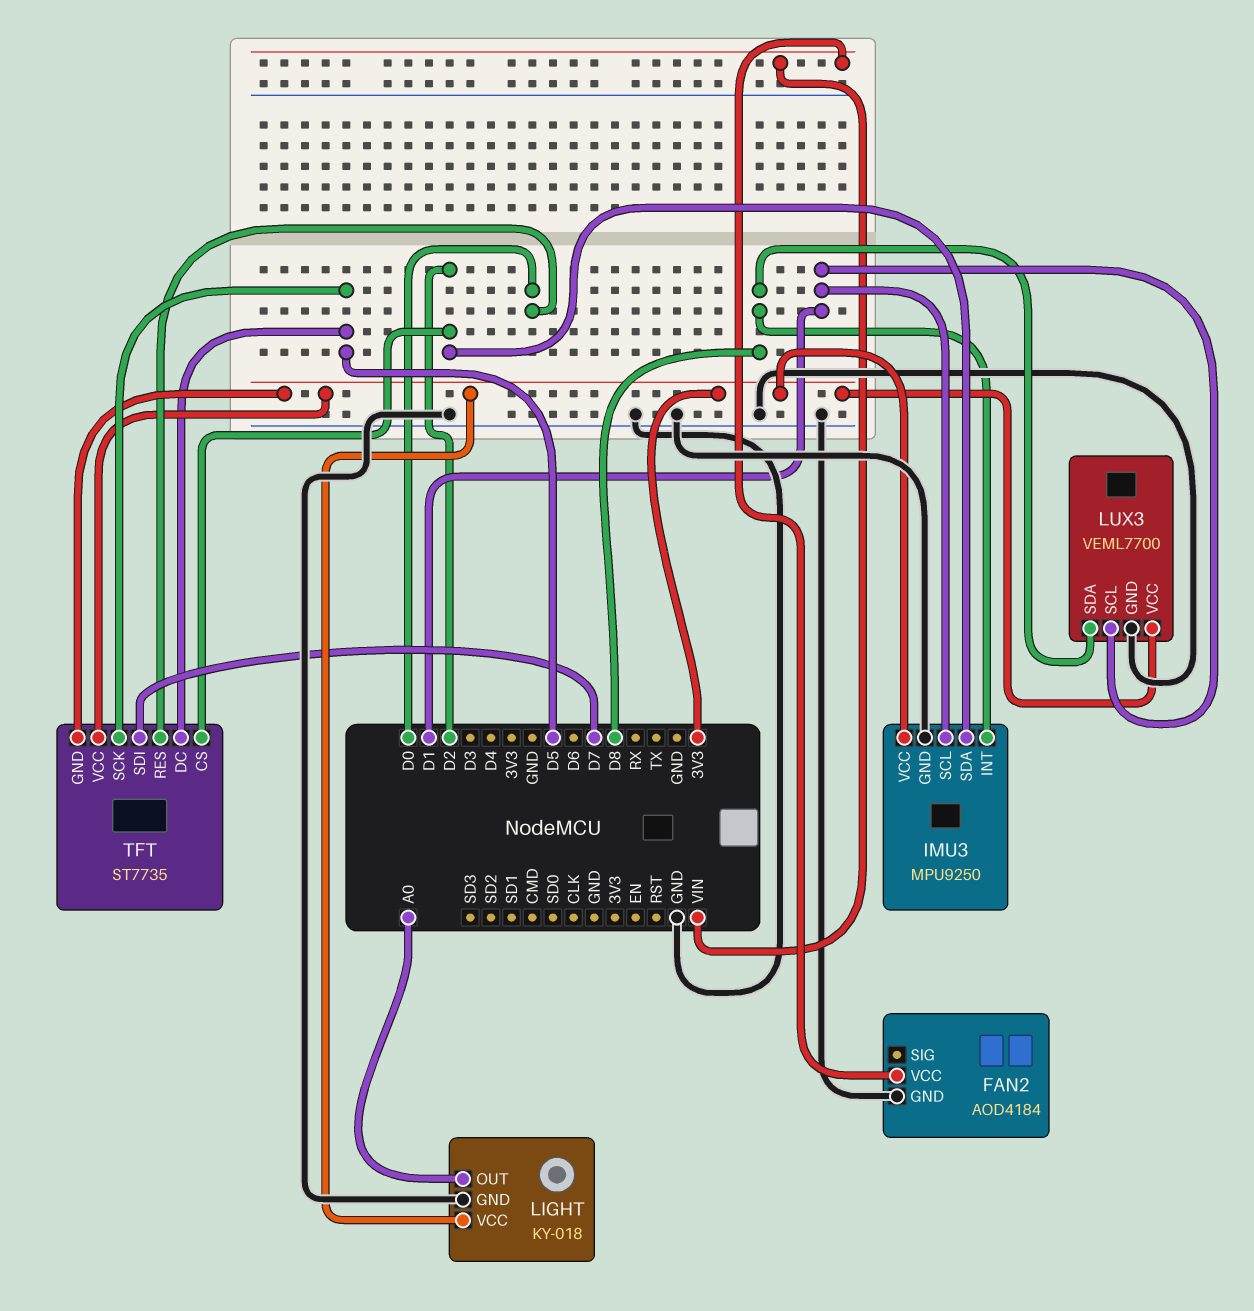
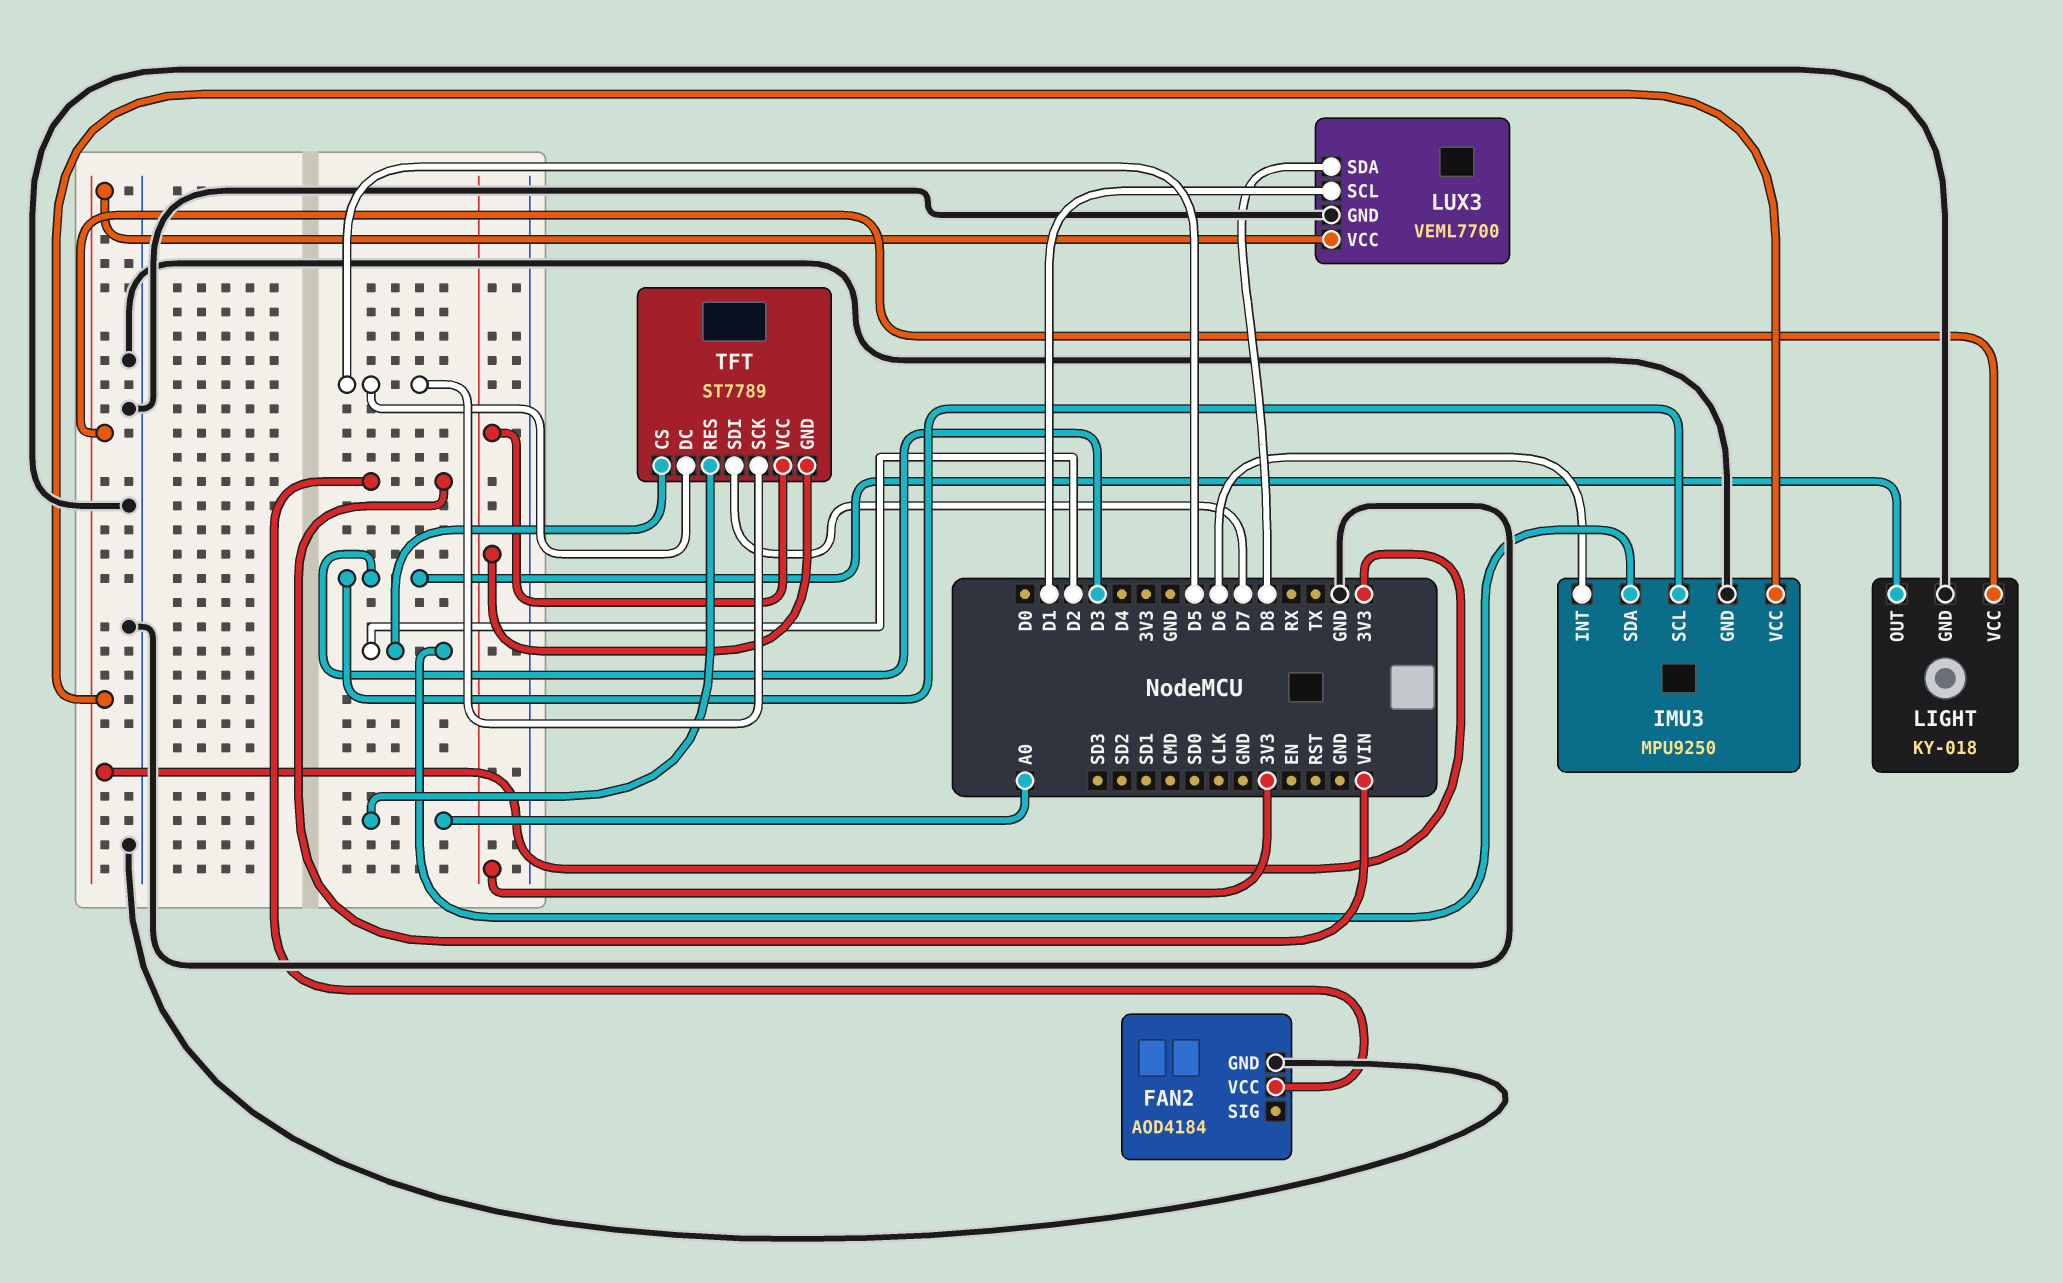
IMU3 pin INT: D8 -> D6
IMU3 pin SCL: D1 -> D3
LIGHT pin OUT: A0 -> D3
TFT: ST7735 -> ST7789
TFT pin RES: D0 -> A0

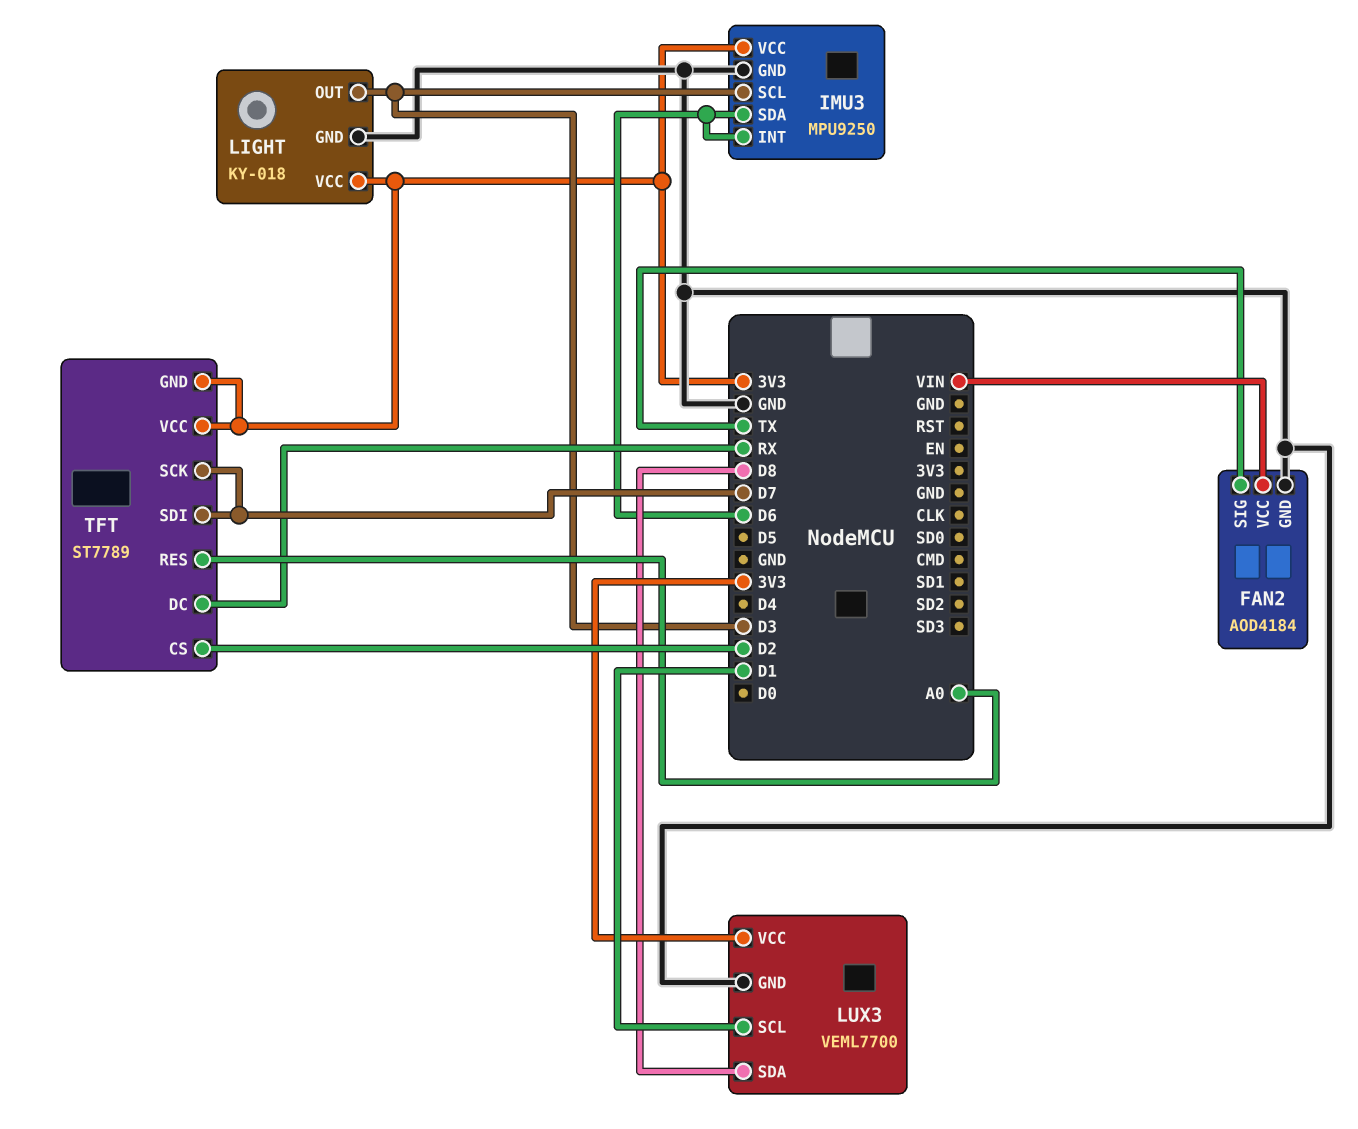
FAN2 pin SIG: none -> TX
IMU3 pin SDA: D2 -> D6
TFT pin DC: D5 -> RX
TFT pin SCK: D5 -> D7

